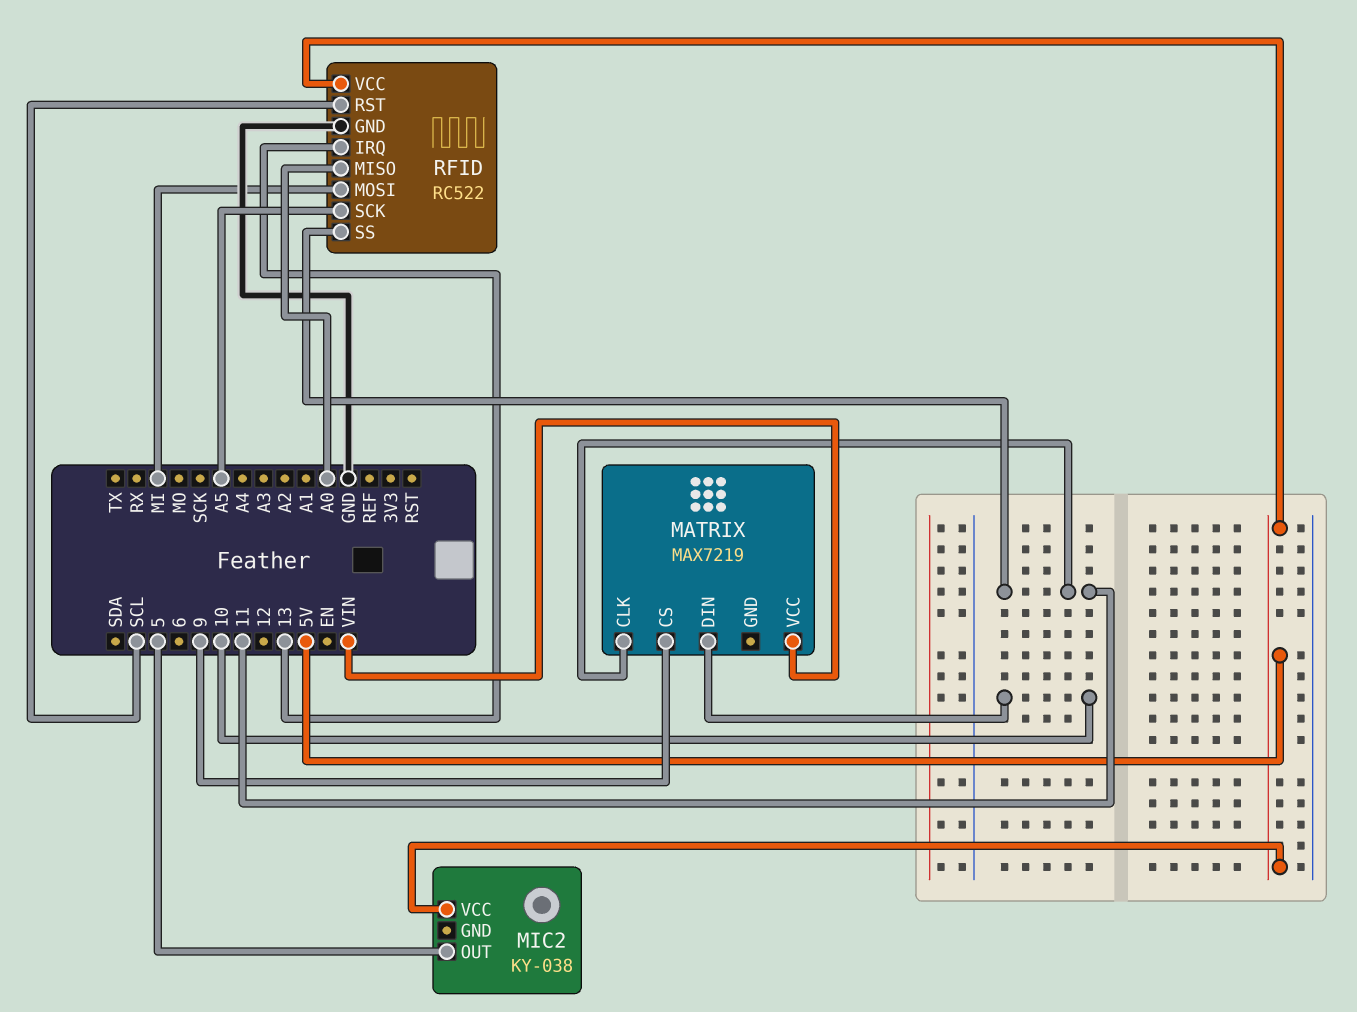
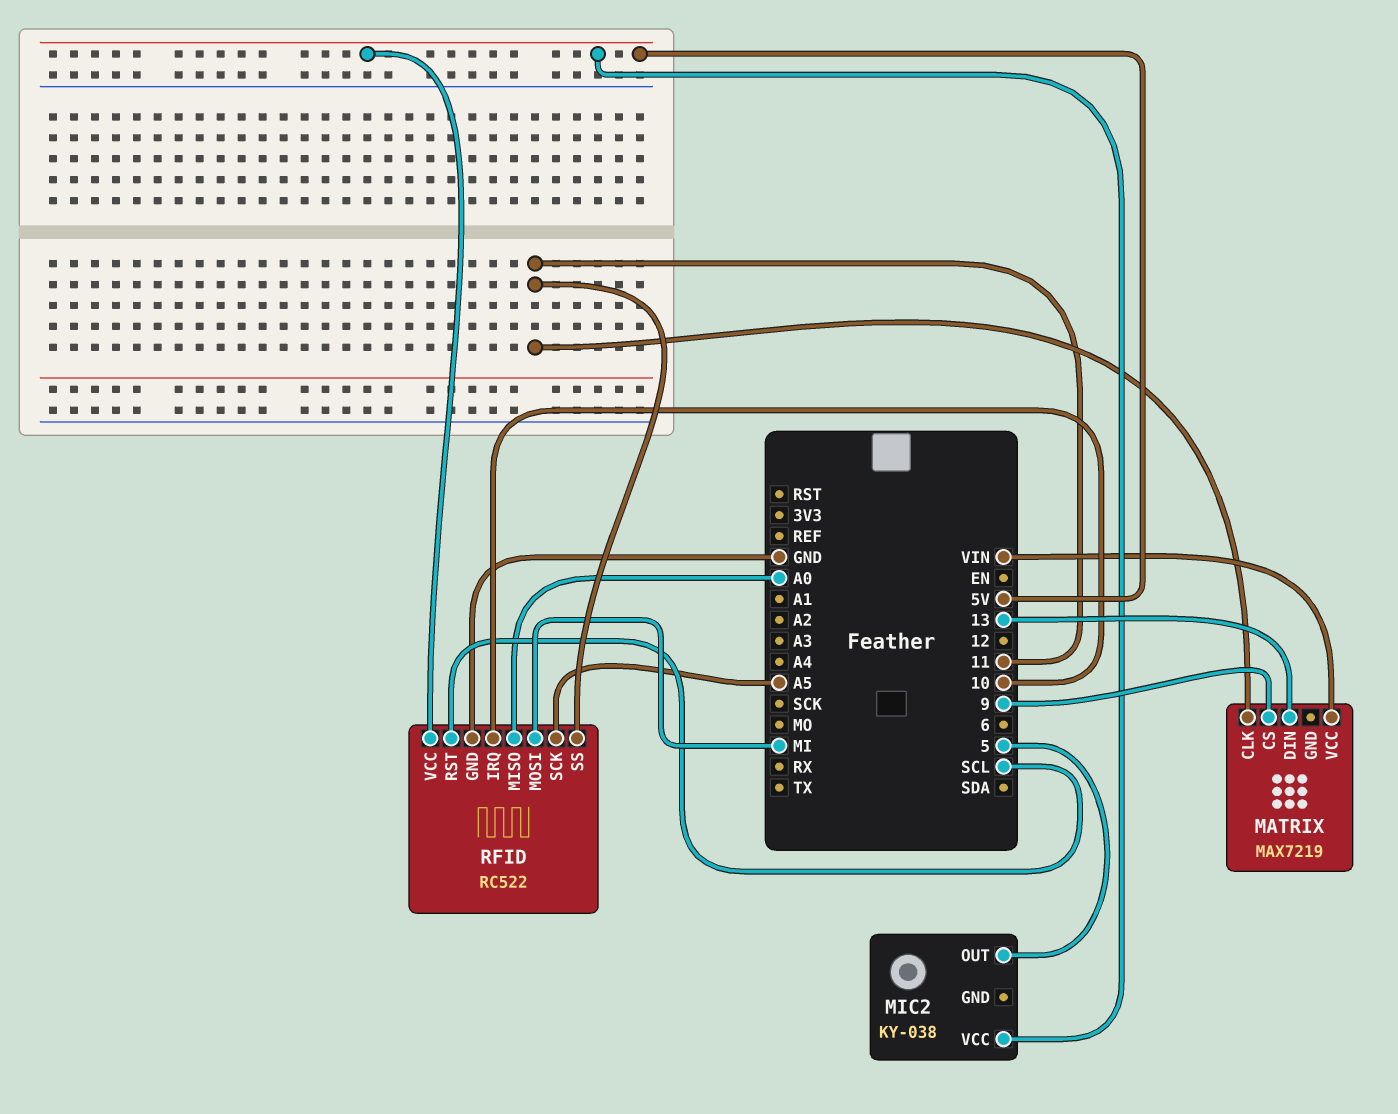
MATRIX pin DIN: 10 -> 13
RFID pin IRQ: 13 -> 10

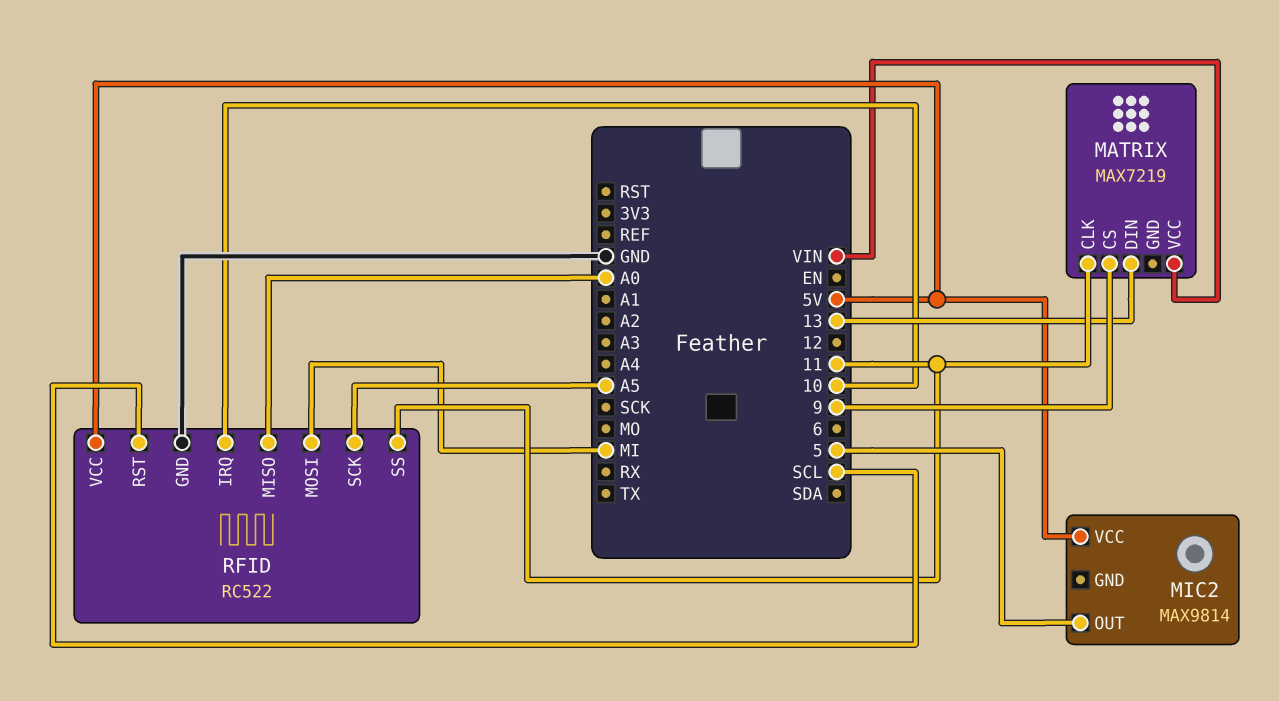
MIC2: KY-038 -> MAX9814

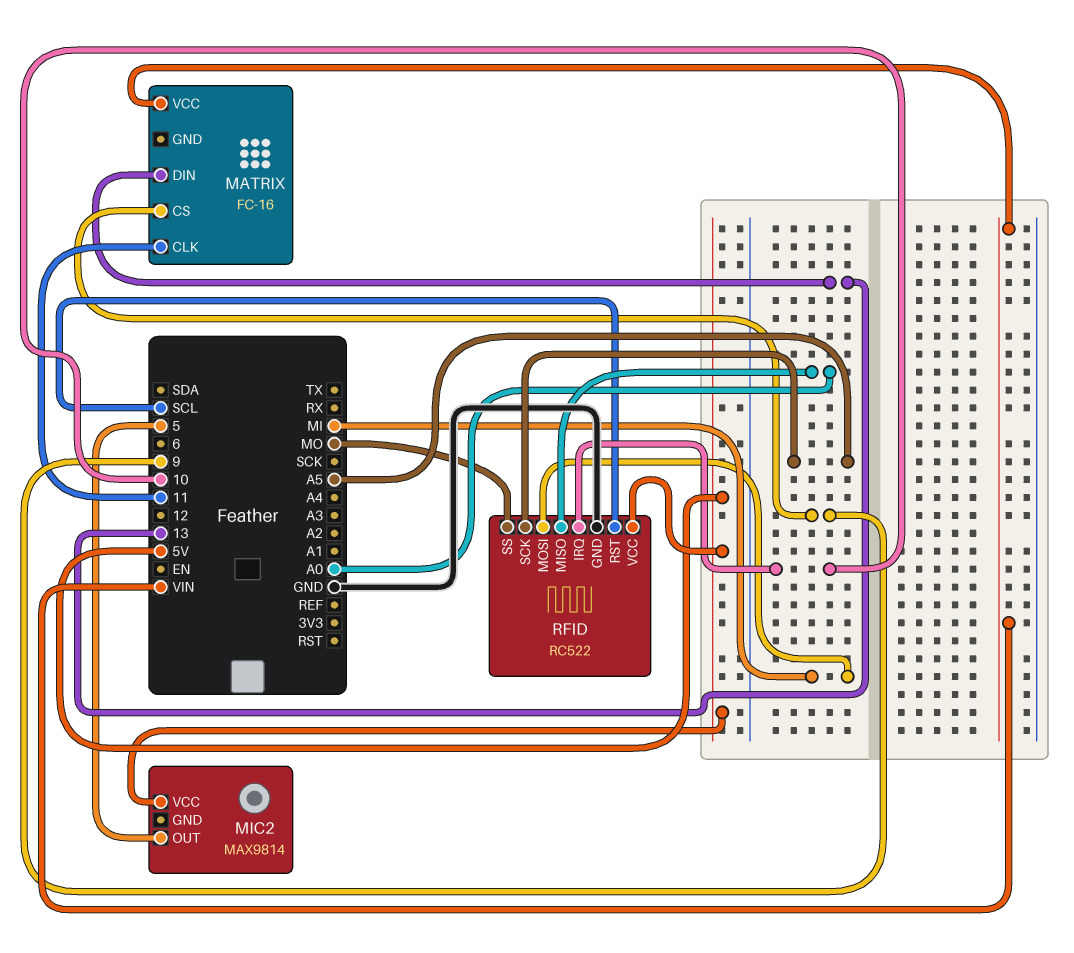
MATRIX: MAX7219 -> FC-16
RFID pin SS: 11 -> MO

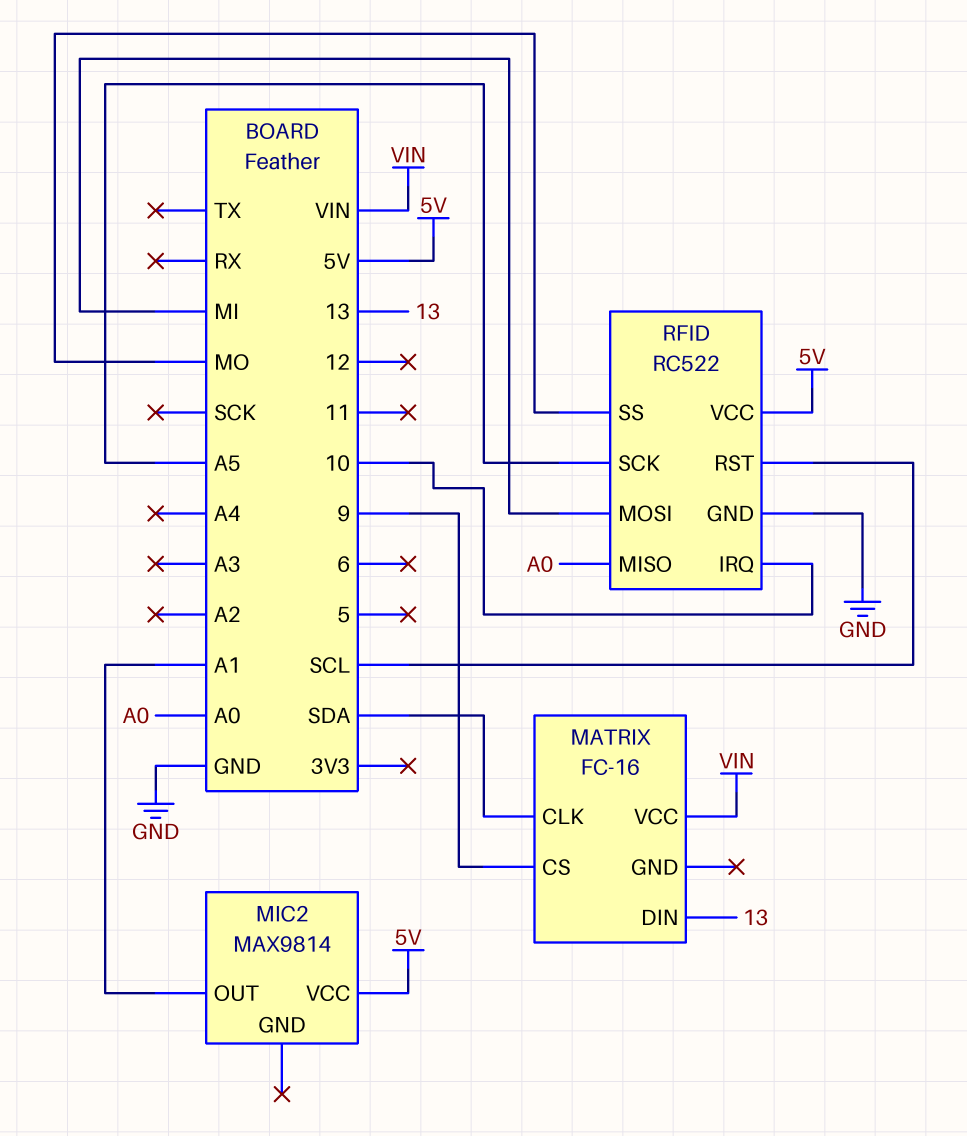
MATRIX pin CLK: 11 -> SDA
MIC2 pin OUT: 5 -> A1

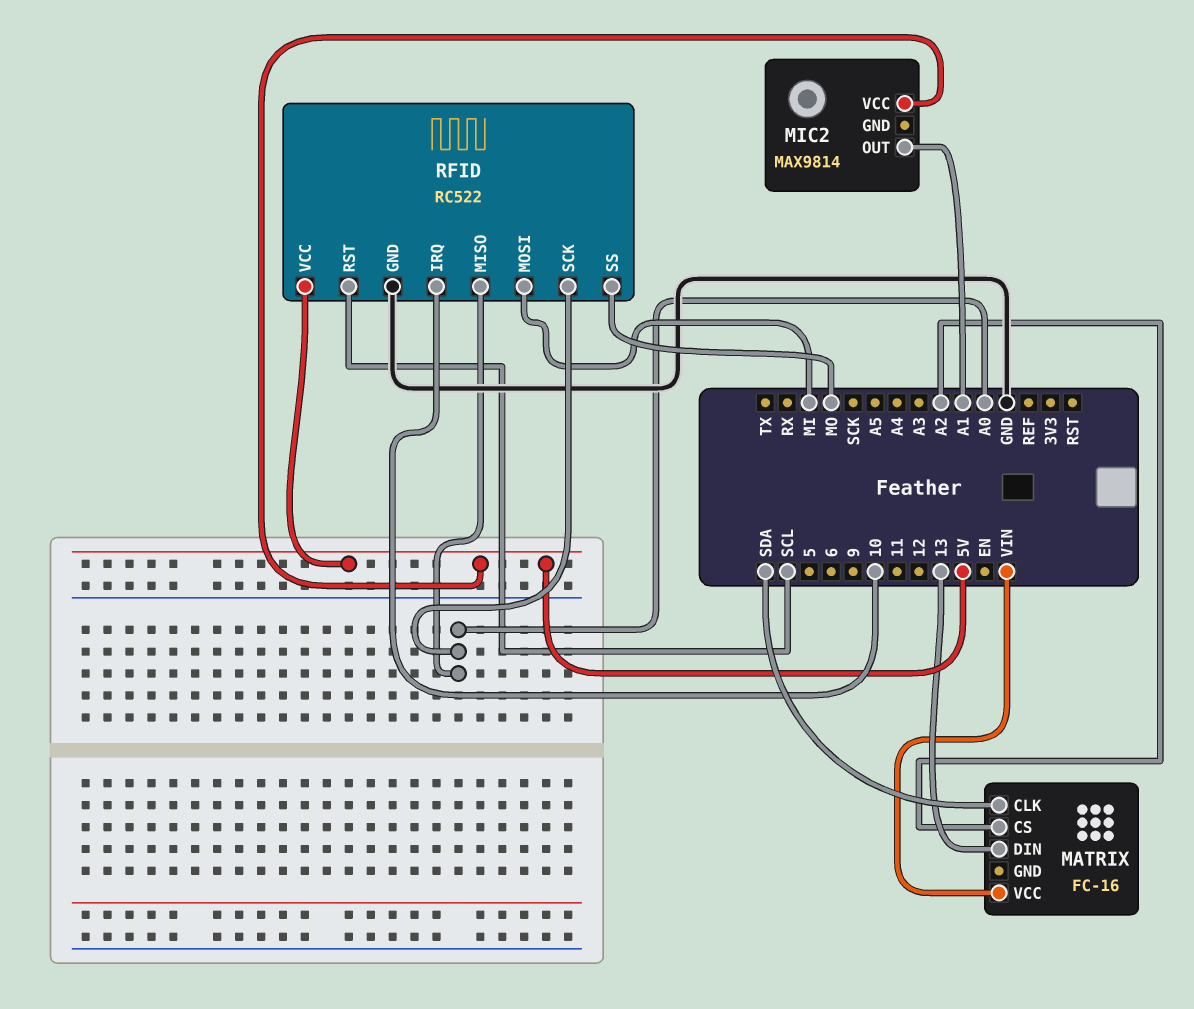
MATRIX pin CS: 9 -> A2
RFID pin SCK: A5 -> A0

